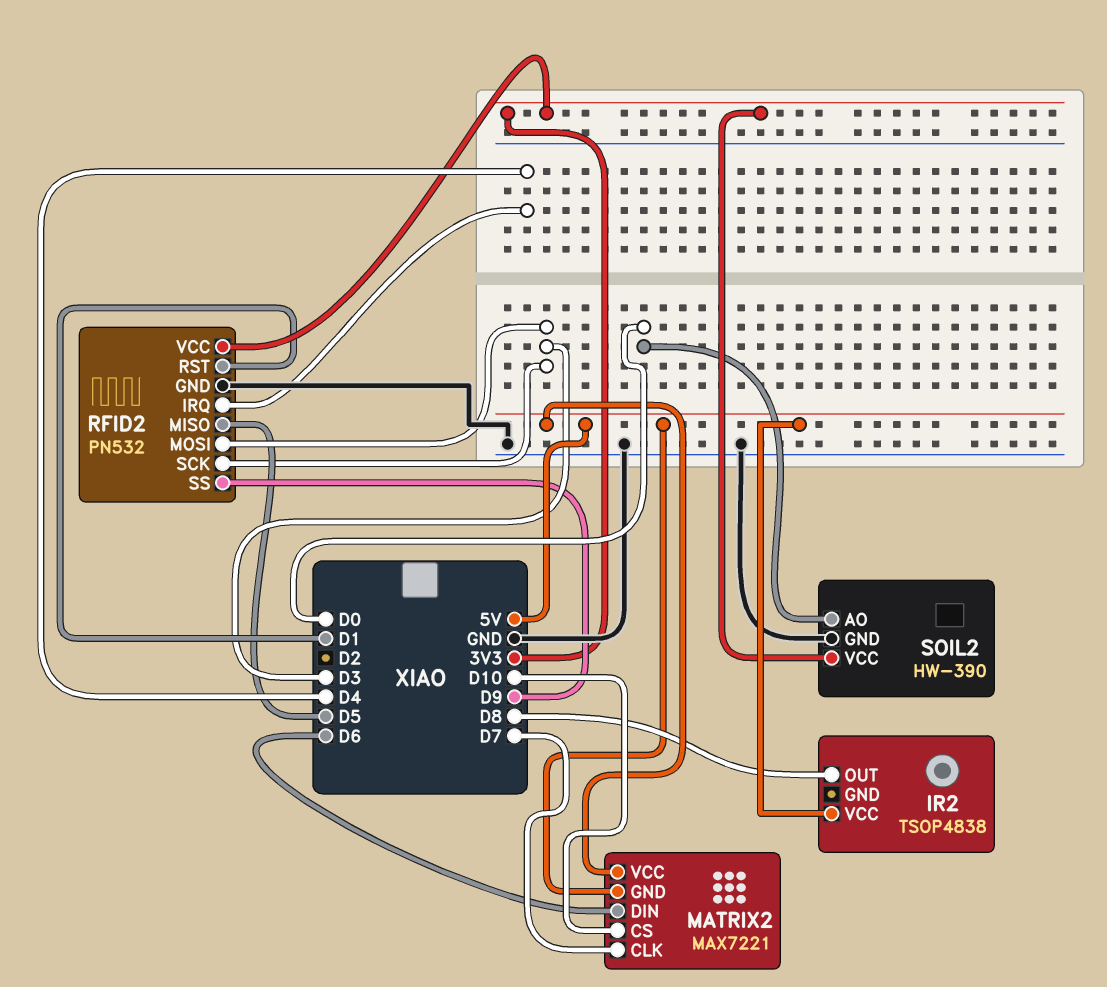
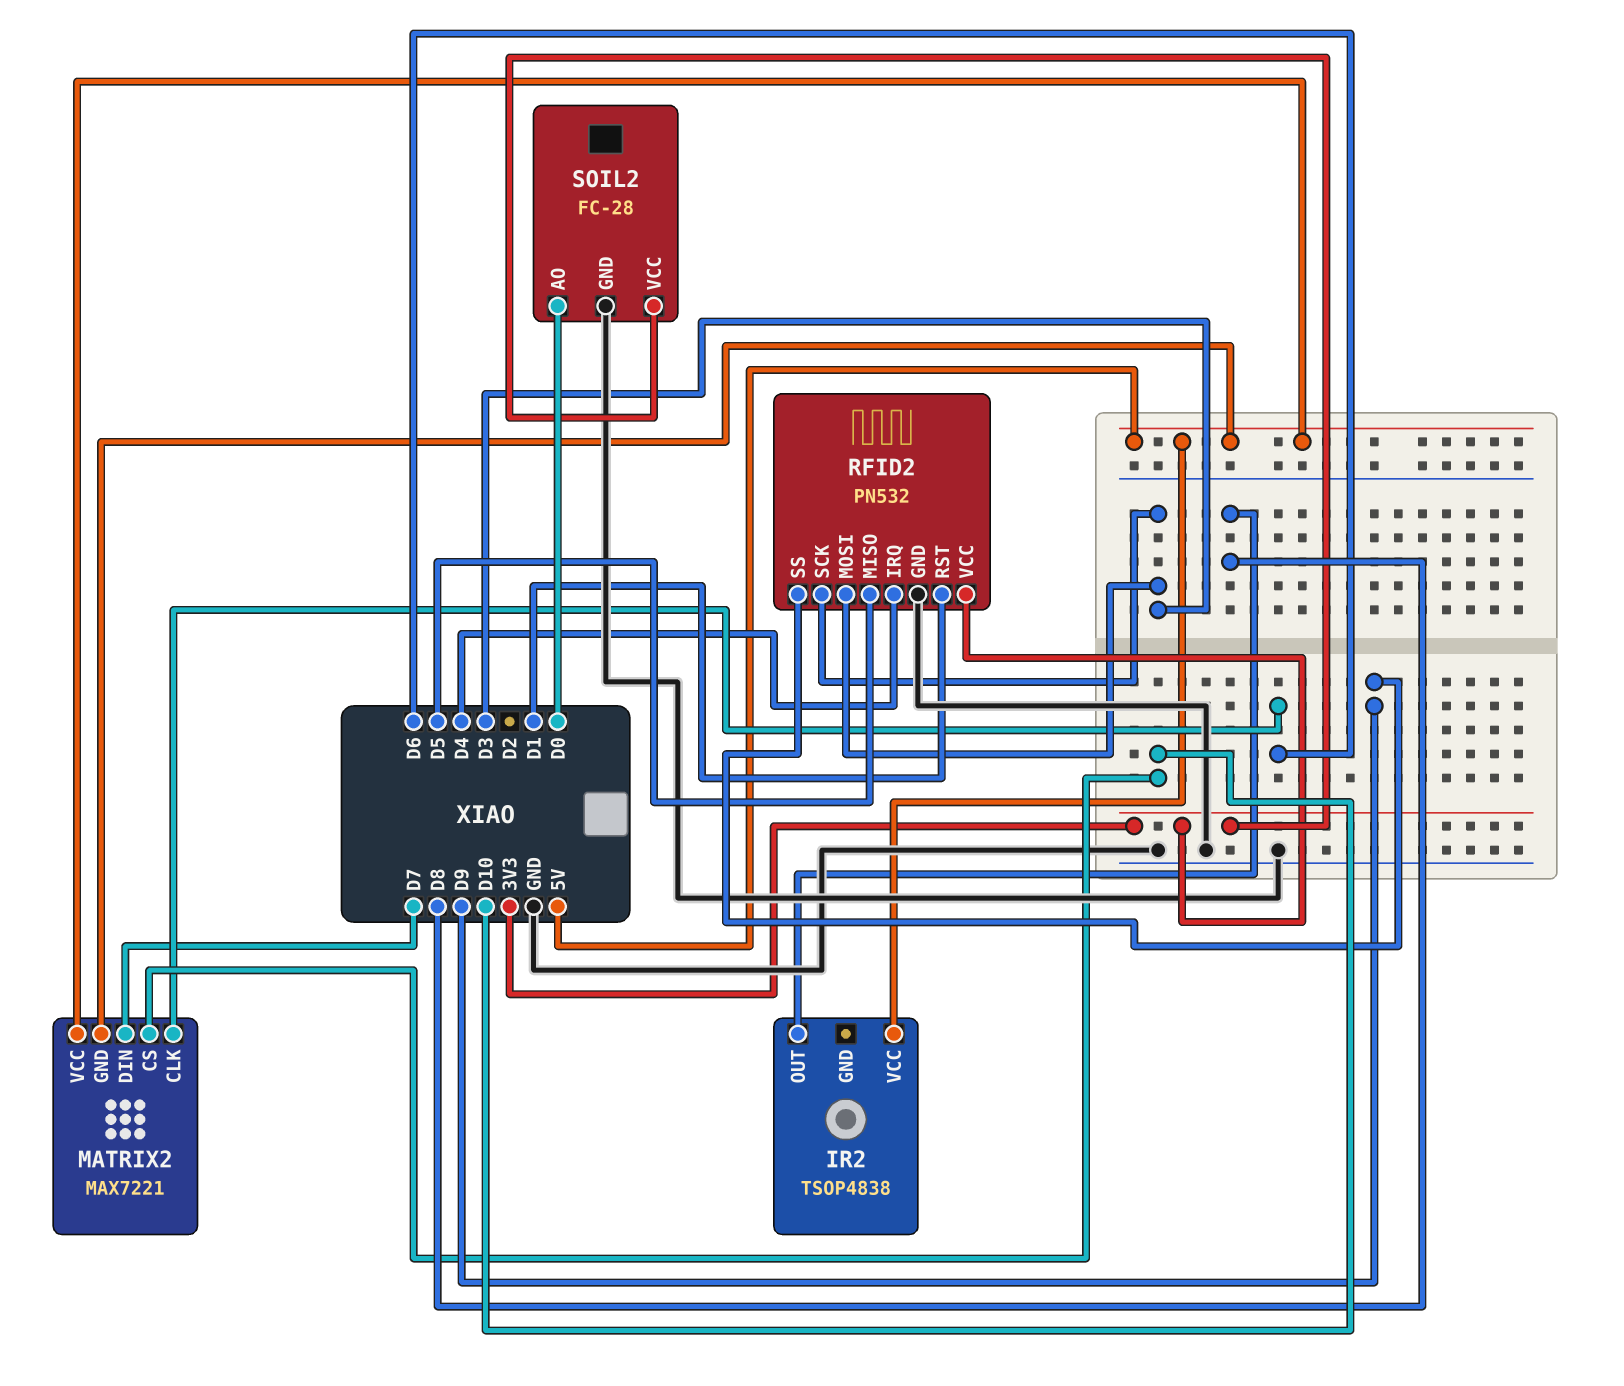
MATRIX2 pin CLK: D7 -> D6
MATRIX2 pin DIN: D6 -> D7
SOIL2: HW-390 -> FC-28

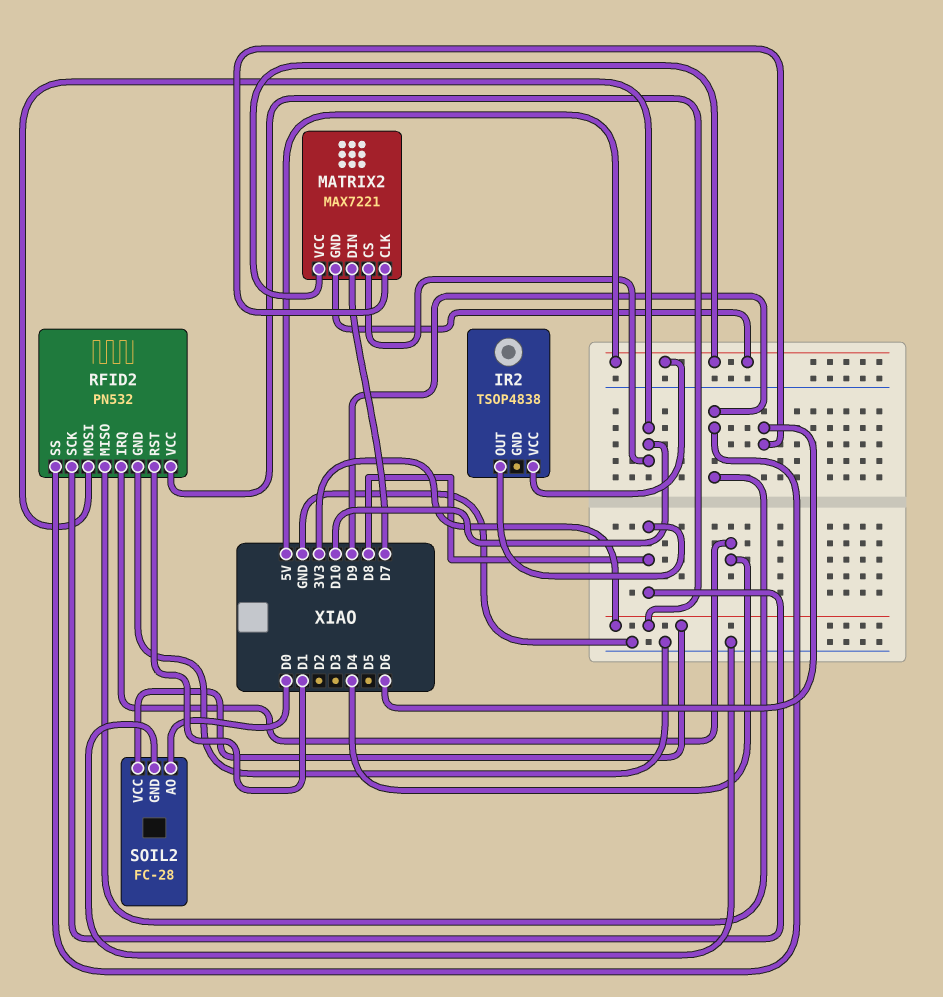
RFID2 pin MISO: D5 -> D9
RFID2 pin MOSI: D3 -> D10
RFID2 pin SCK: D3 -> D8

